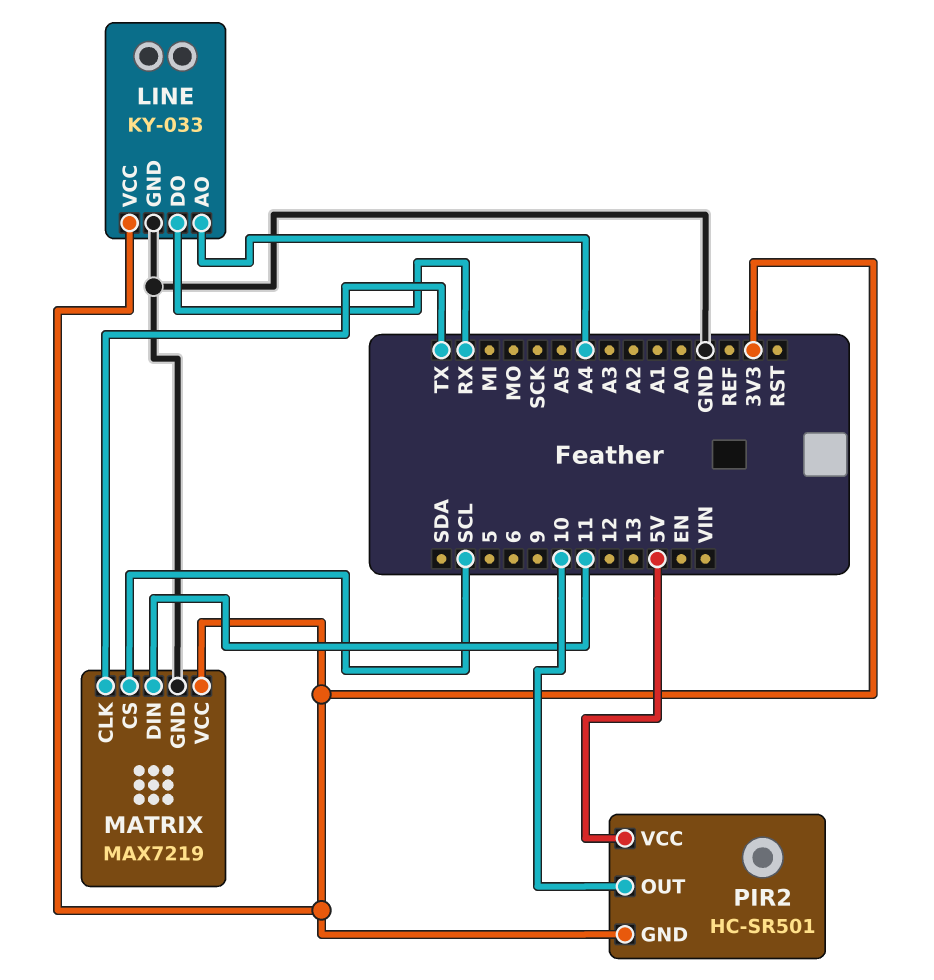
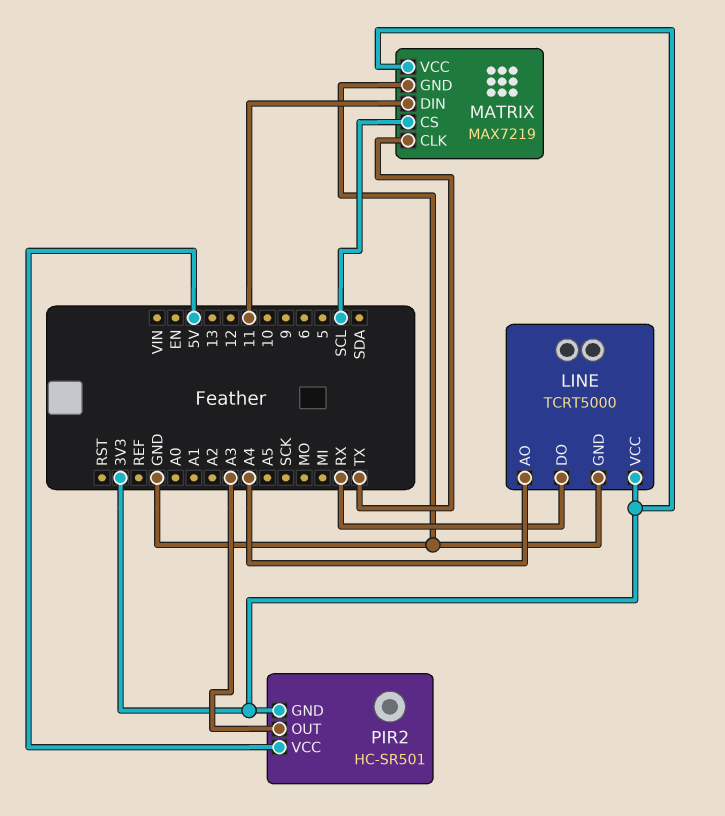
LINE: KY-033 -> TCRT5000
PIR2 pin OUT: 10 -> A3

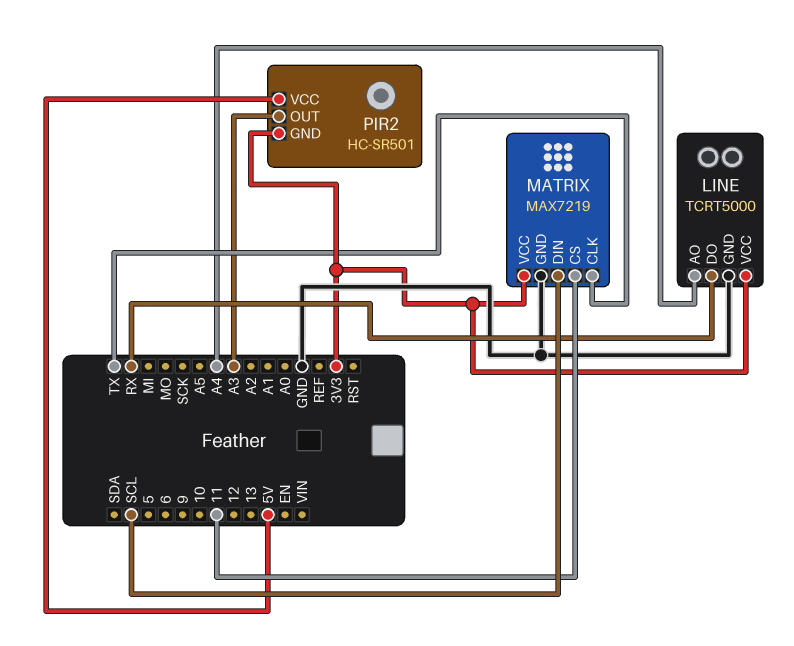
MATRIX pin CS: SCL -> 11
MATRIX pin DIN: 11 -> SCL

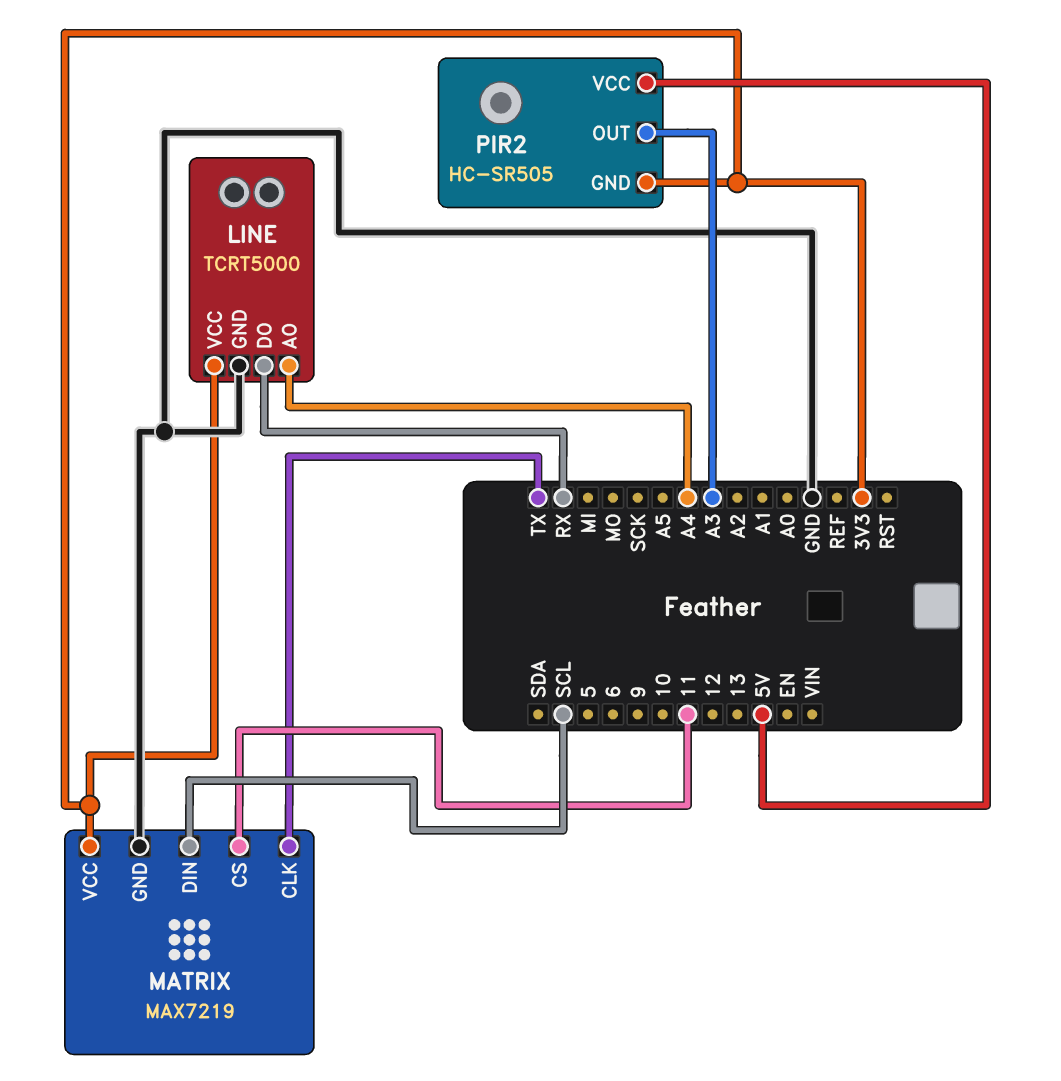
PIR2: HC-SR501 -> HC-SR505

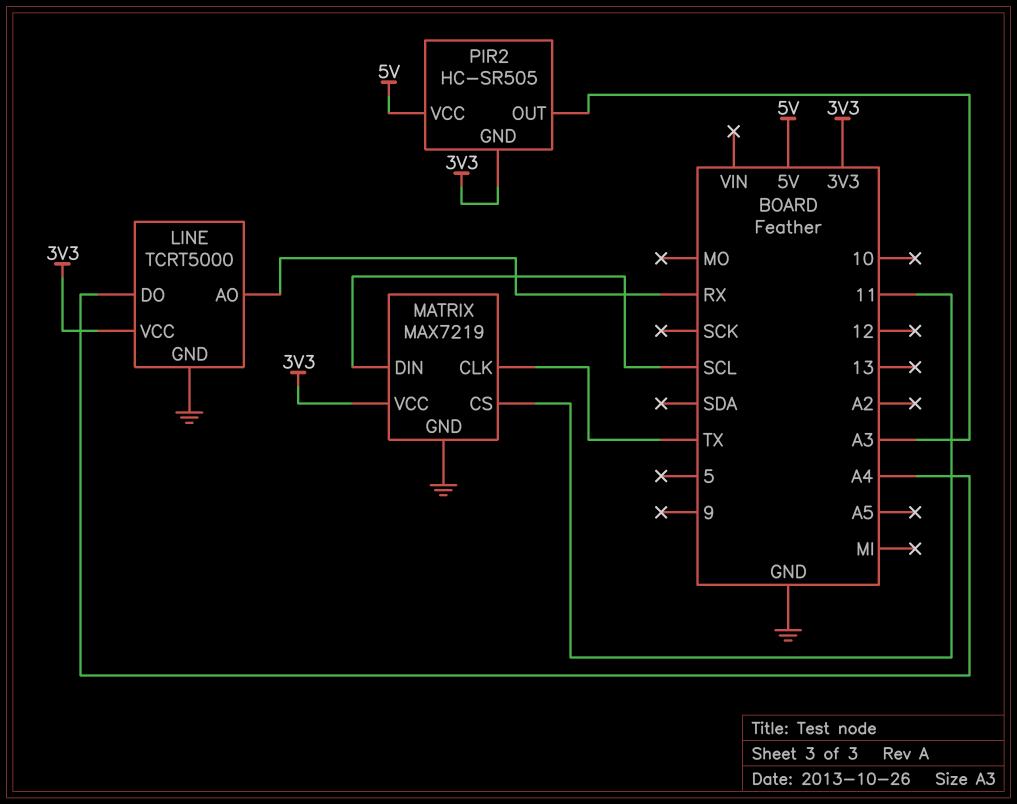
LINE pin AO: A4 -> RX
LINE pin DO: RX -> A4

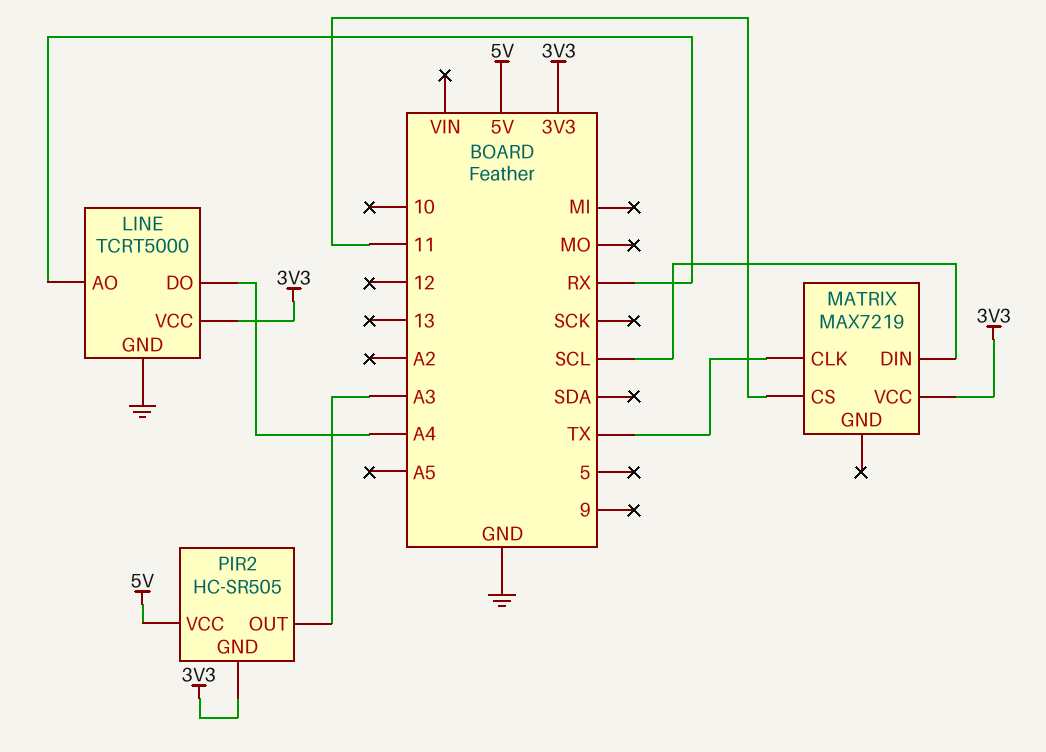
MATRIX pin GND: GND -> none

